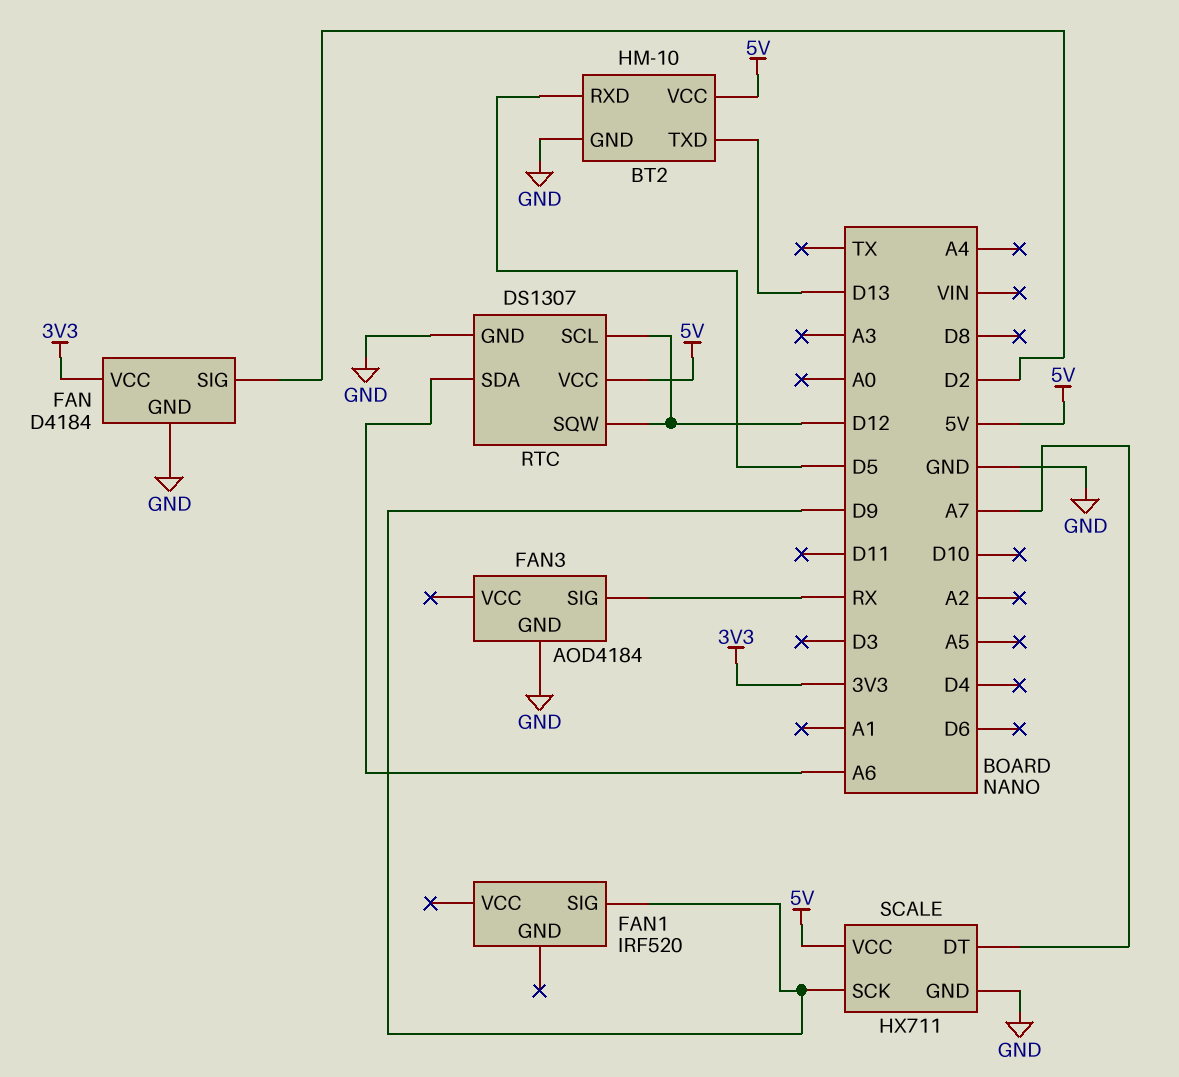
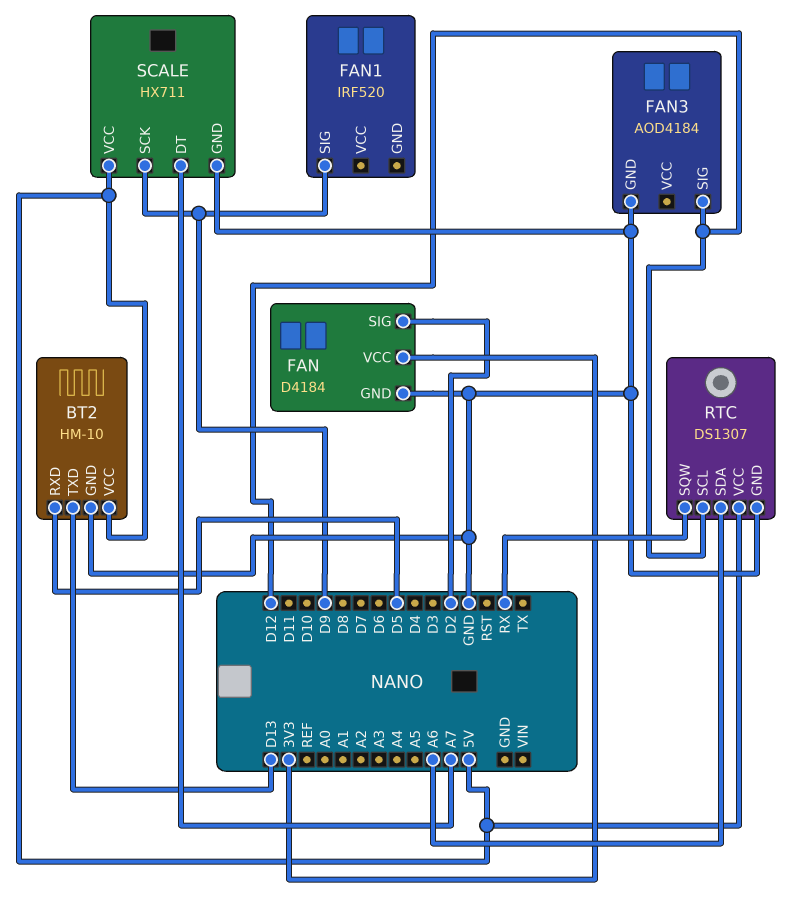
FAN3 pin SIG: RX -> D12
RTC pin SQW: D12 -> RX

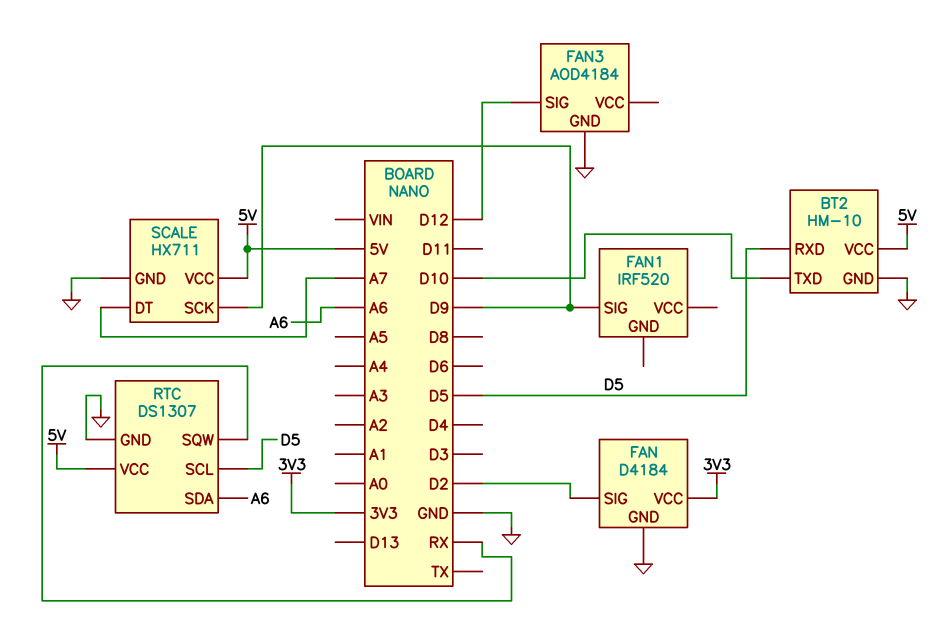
BT2 pin TXD: D13 -> D10
RTC pin SCL: D12 -> D5

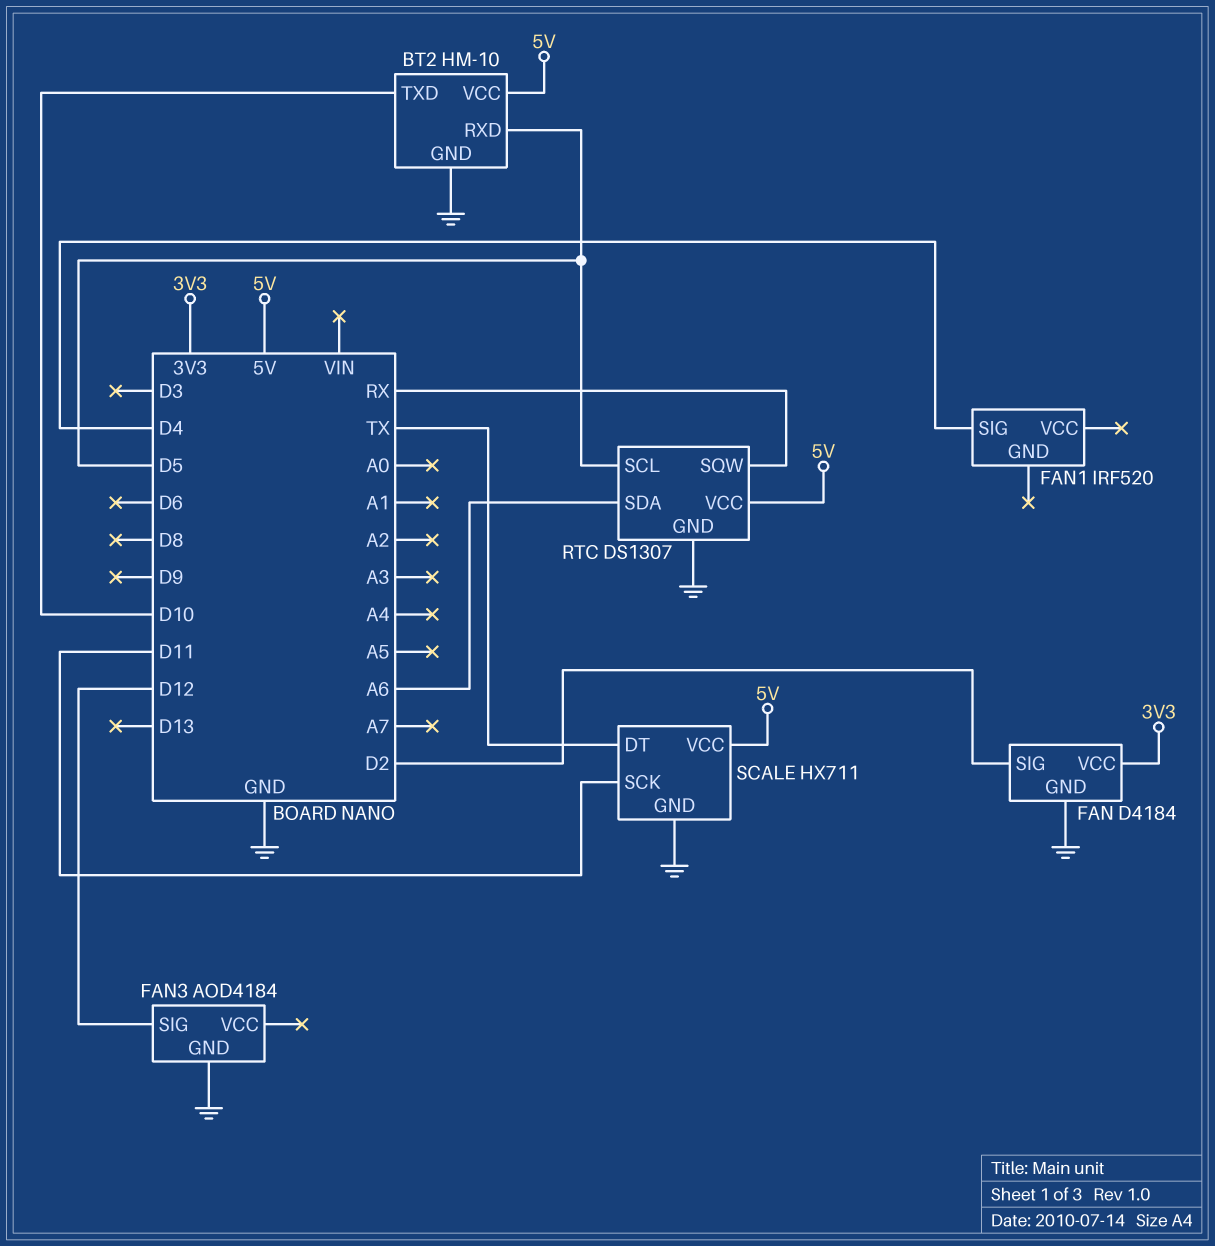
FAN1 pin SIG: D9 -> D4
SCALE pin DT: A7 -> TX
SCALE pin SCK: D9 -> D11

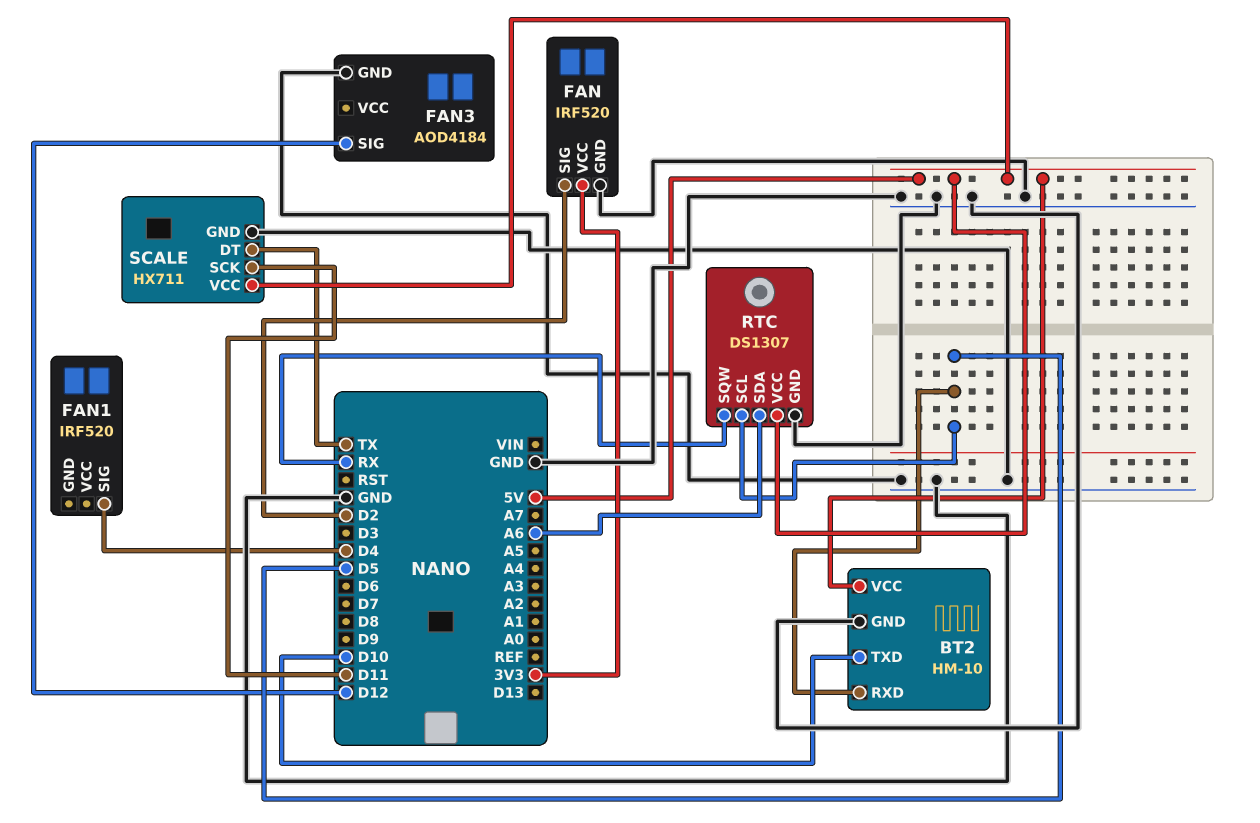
FAN: D4184 -> IRF520

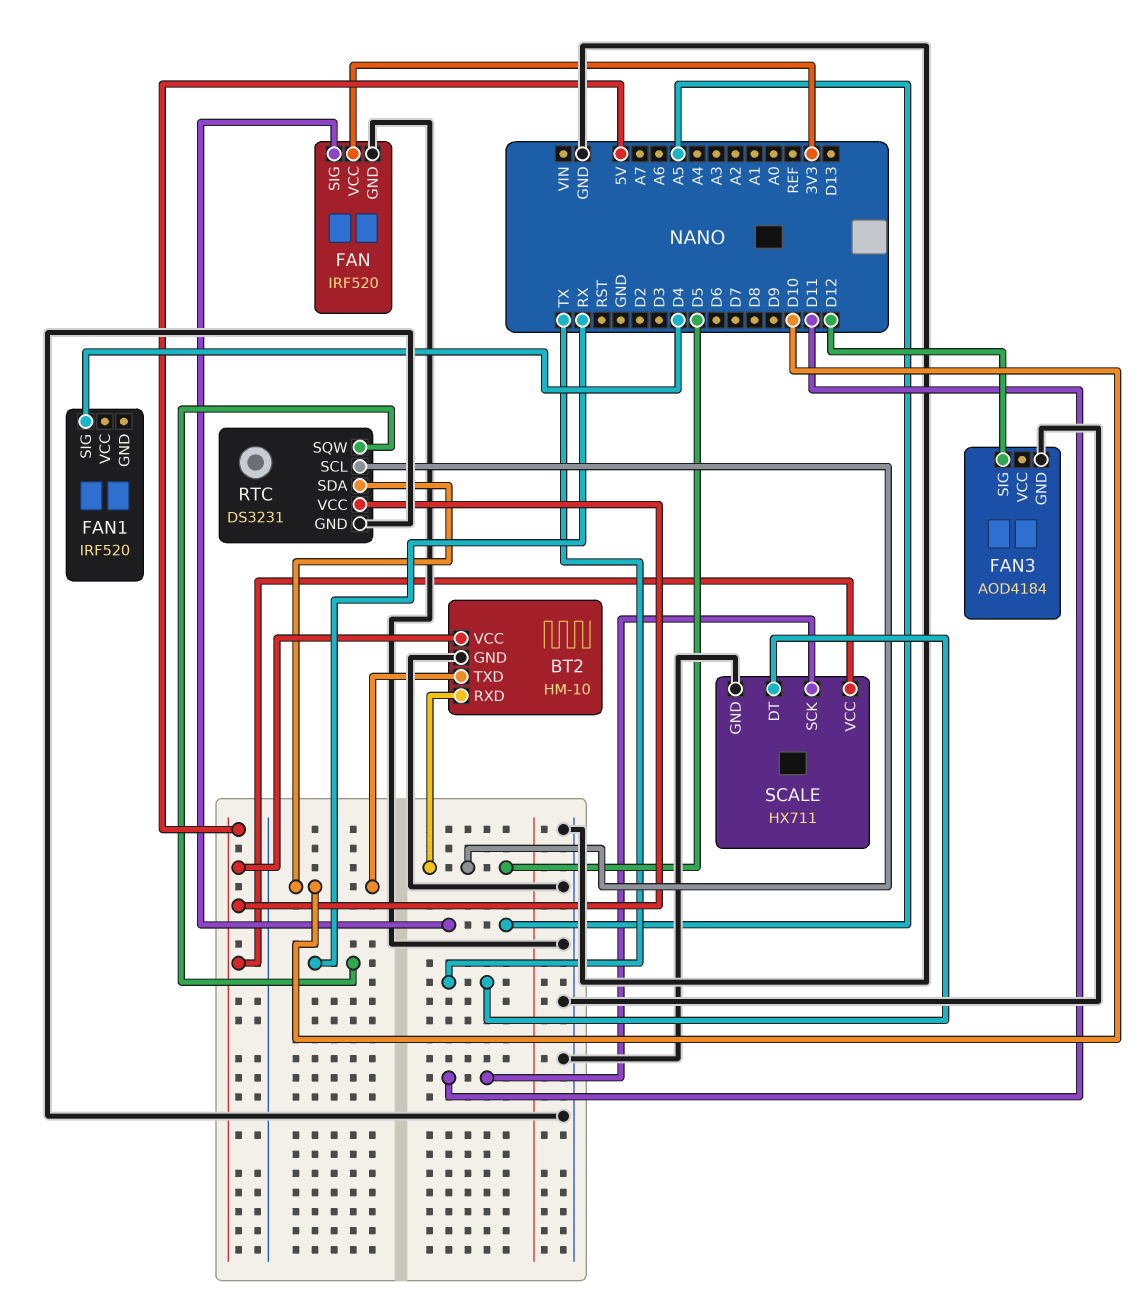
FAN pin SIG: D2 -> A5
RTC: DS1307 -> DS3231
RTC pin SDA: A6 -> D10

